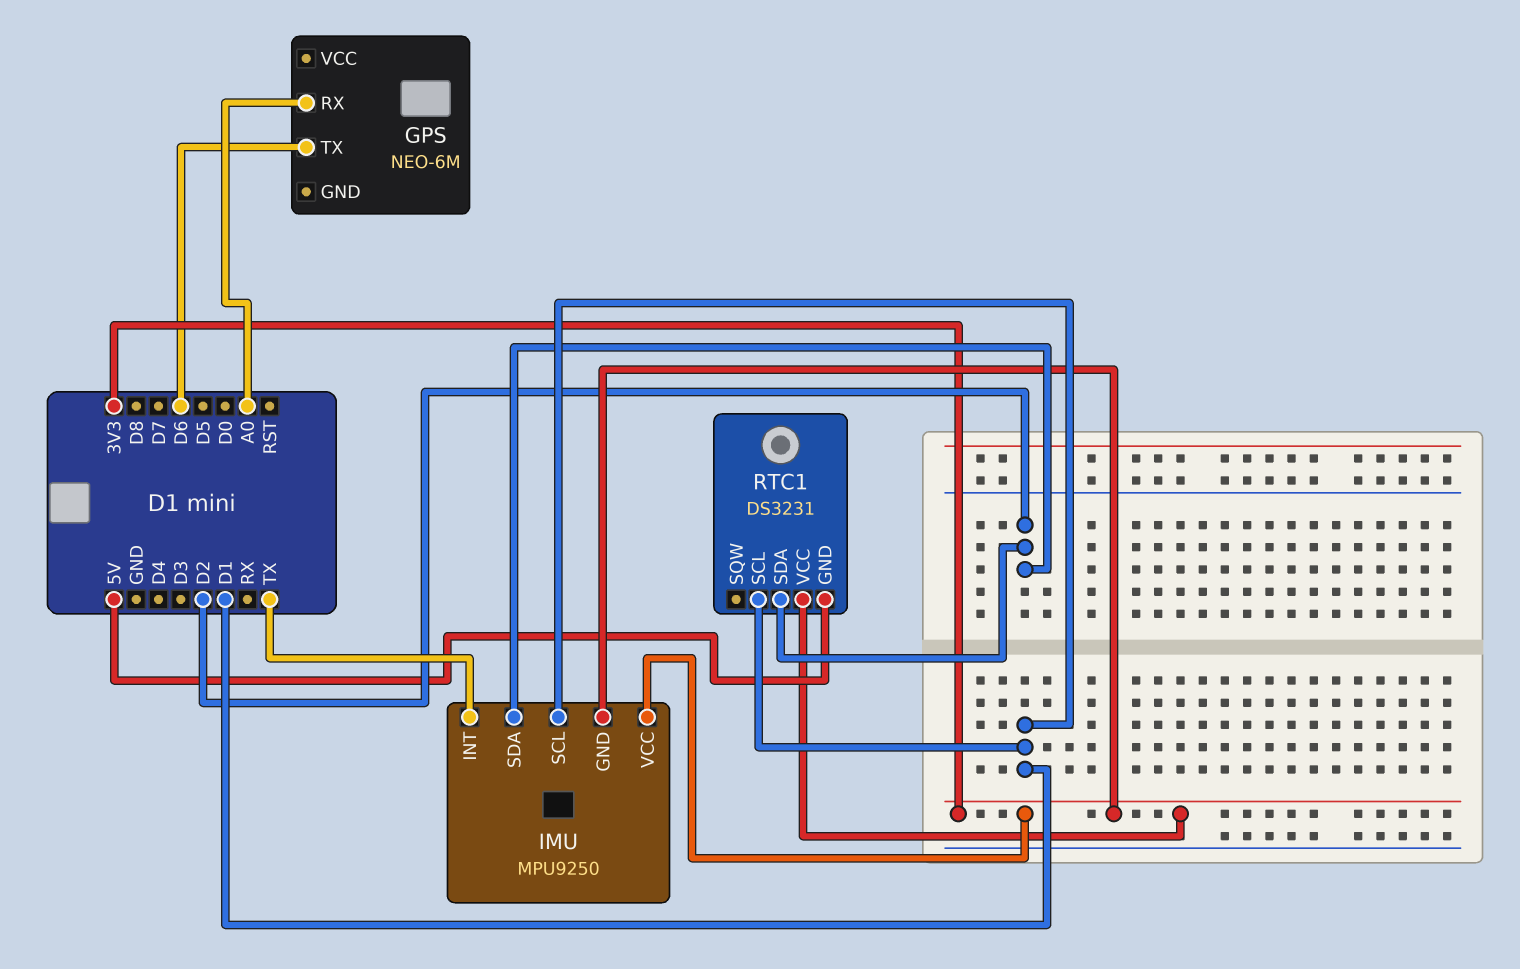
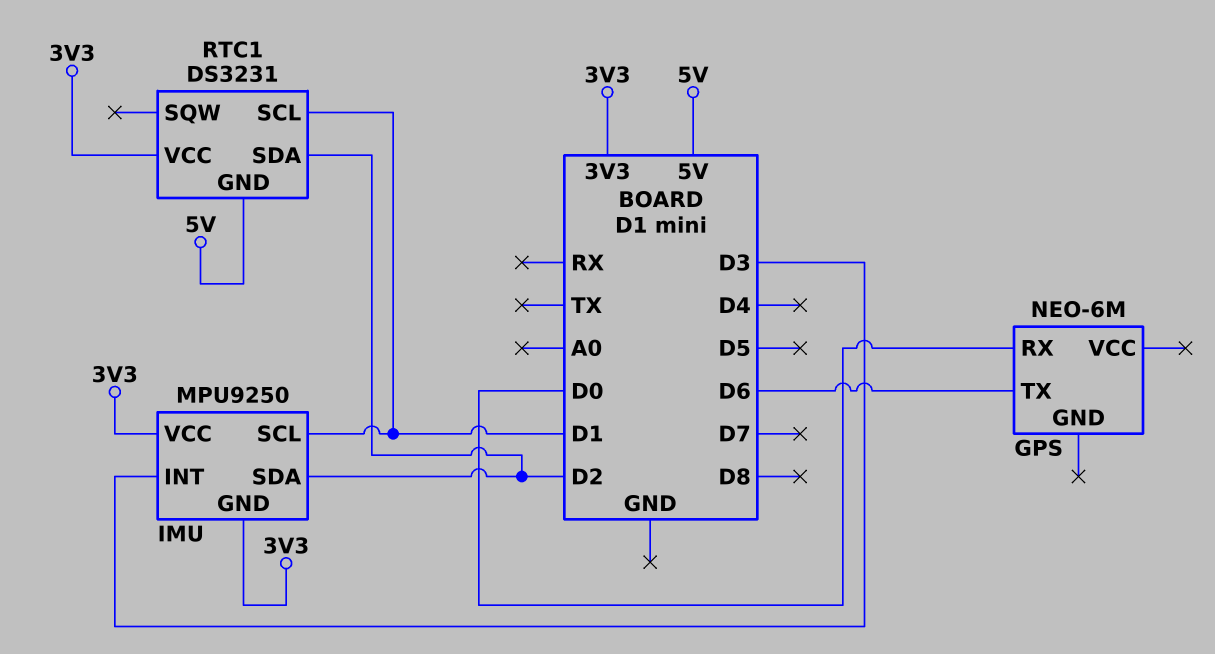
GPS pin RX: A0 -> D0
IMU pin INT: TX -> D3

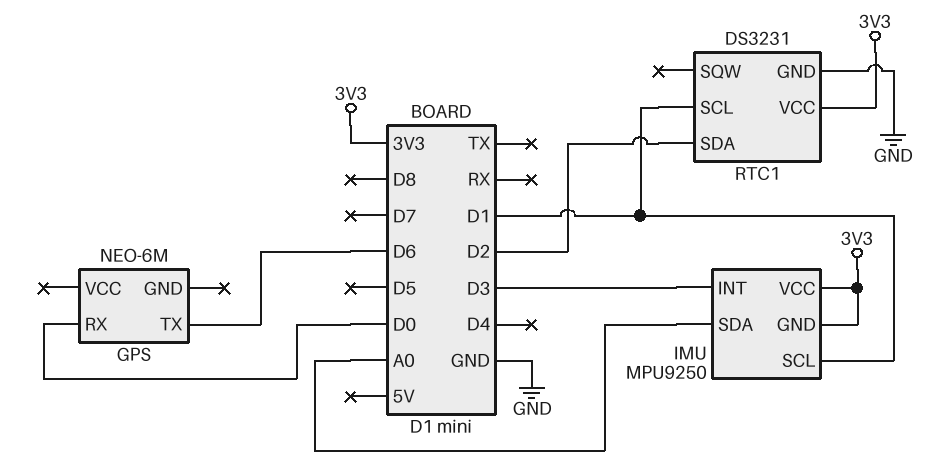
IMU pin SDA: D2 -> A0
RTC1 pin GND: 5V -> GND

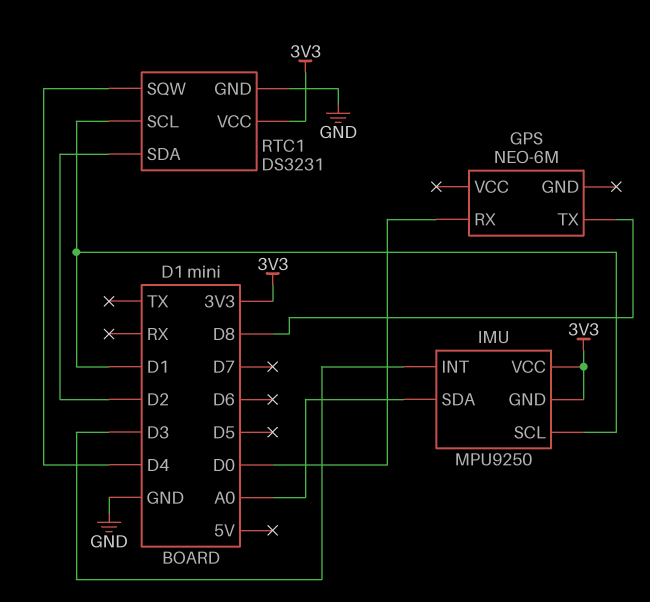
GPS pin TX: D6 -> D8
RTC1 pin SQW: none -> D4

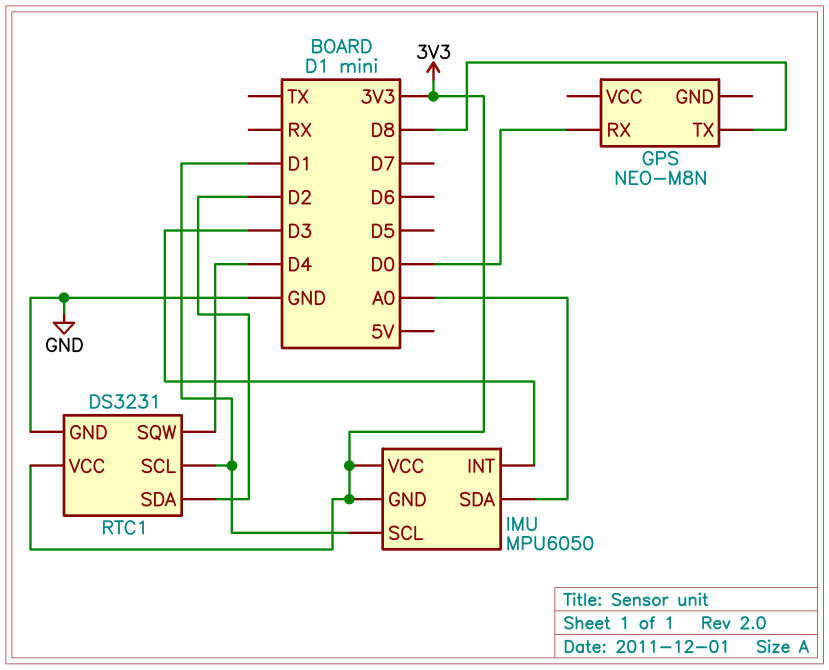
GPS: NEO-6M -> NEO-M8N
IMU: MPU9250 -> MPU6050

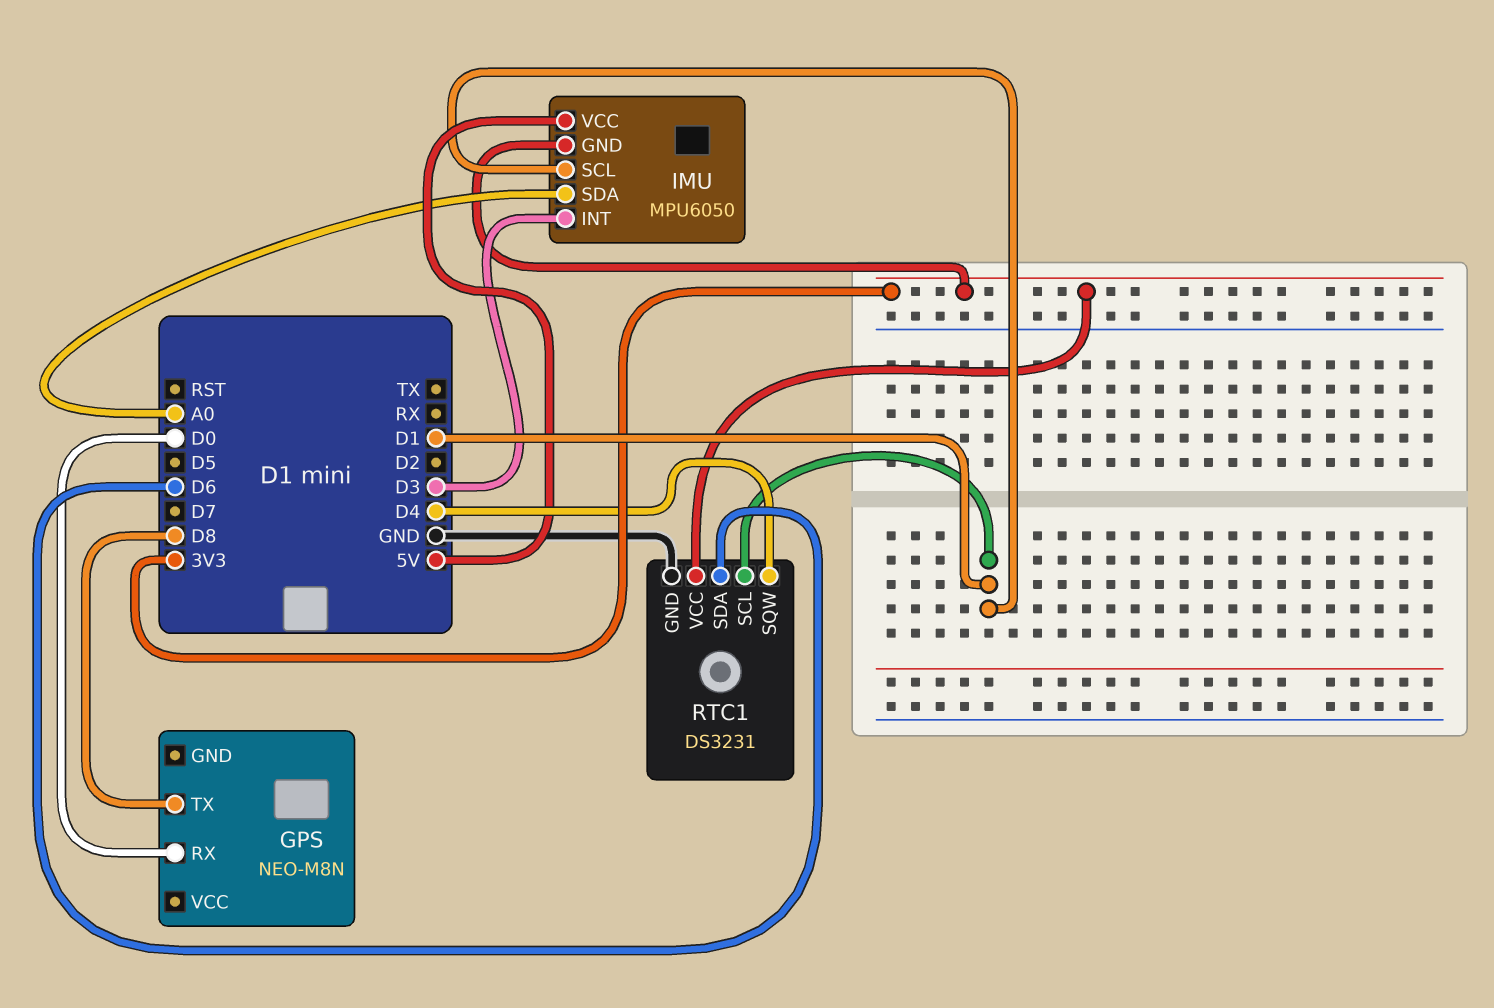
IMU pin VCC: 3V3 -> 5V
RTC1 pin SDA: D2 -> D6

